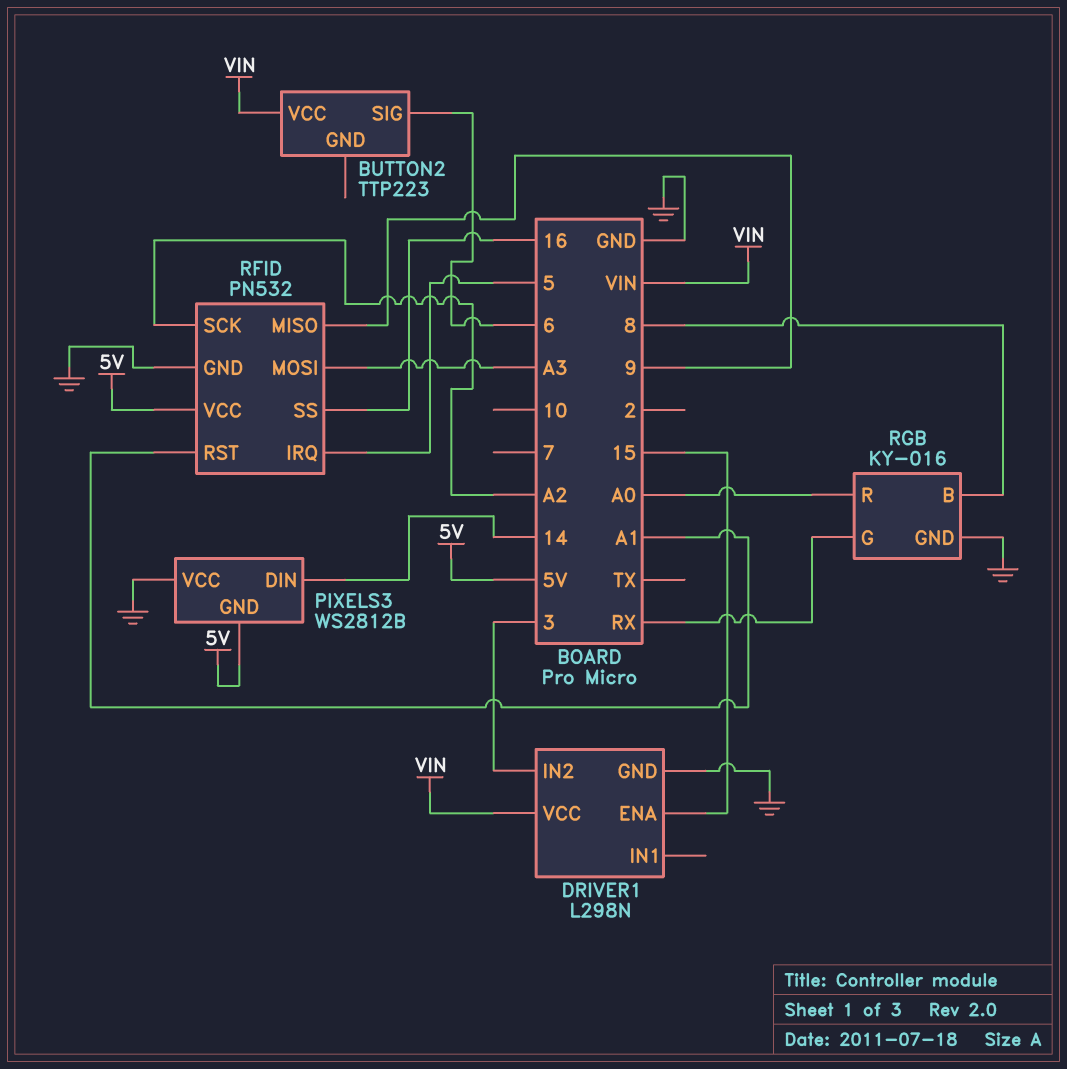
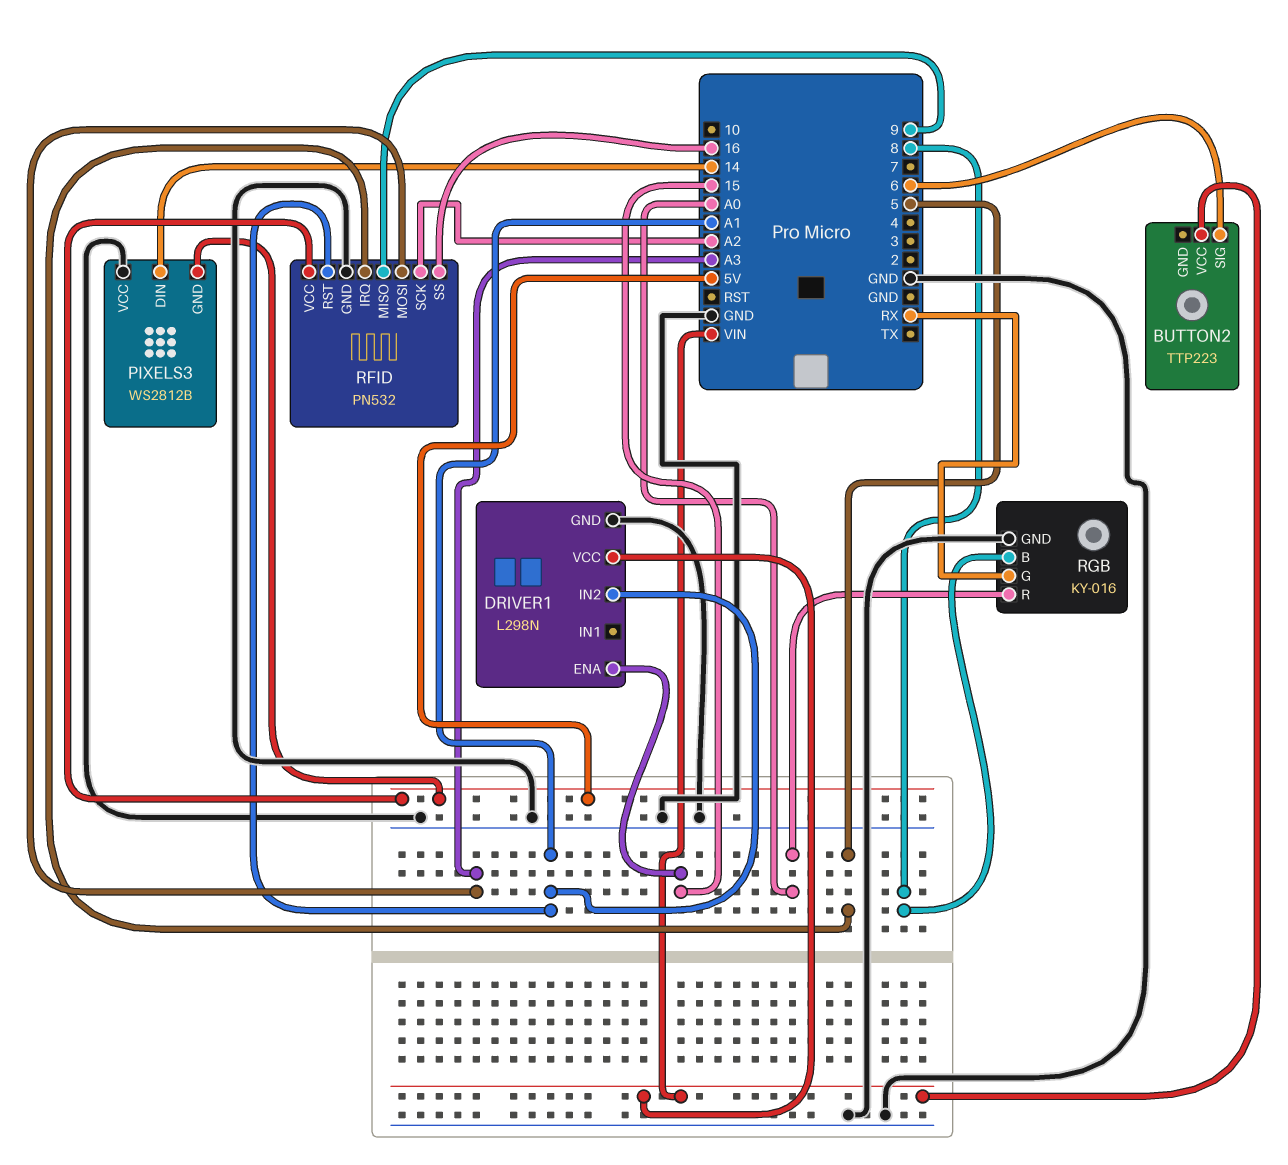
DRIVER1 pin IN2: 3 -> A1

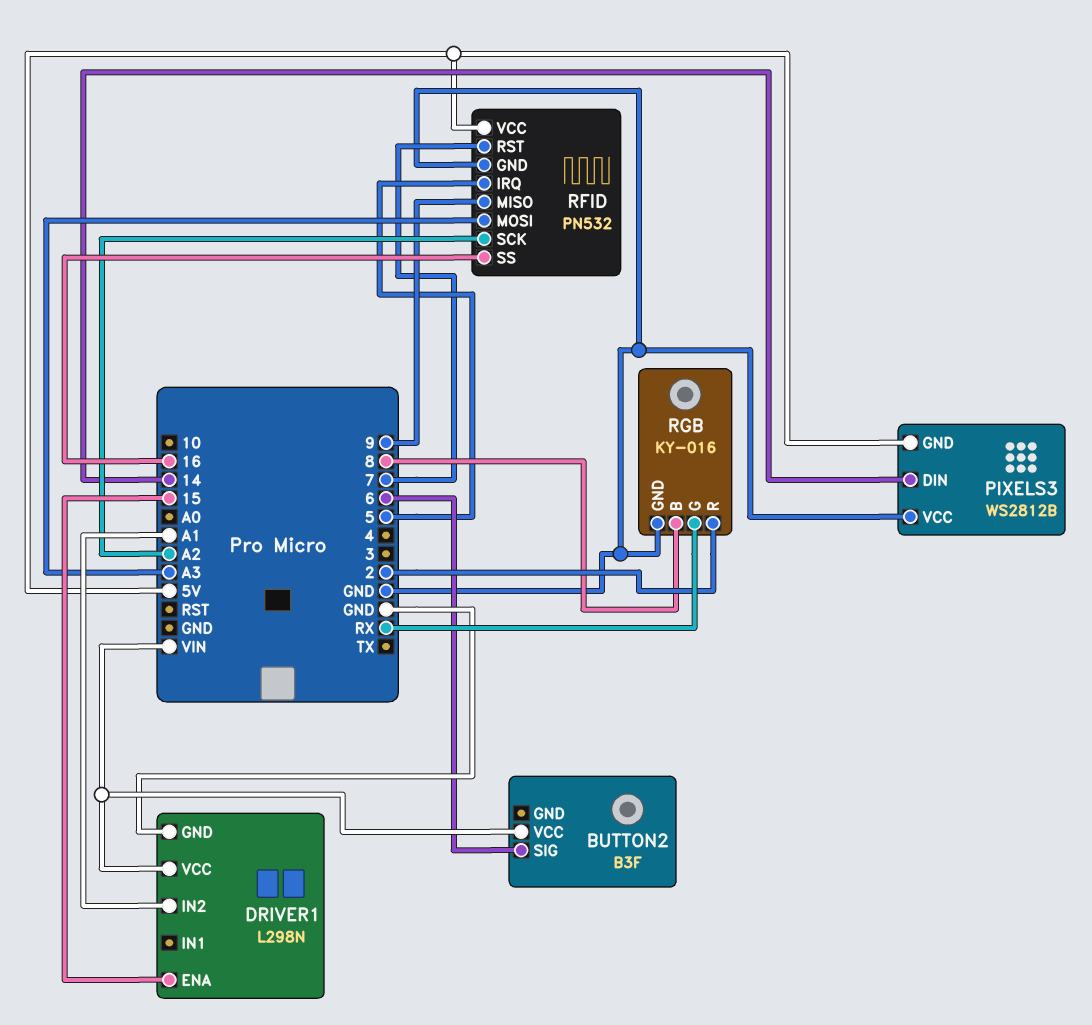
BUTTON2: TTP223 -> B3F
RFID pin RST: A1 -> 7
RGB pin R: A0 -> 2

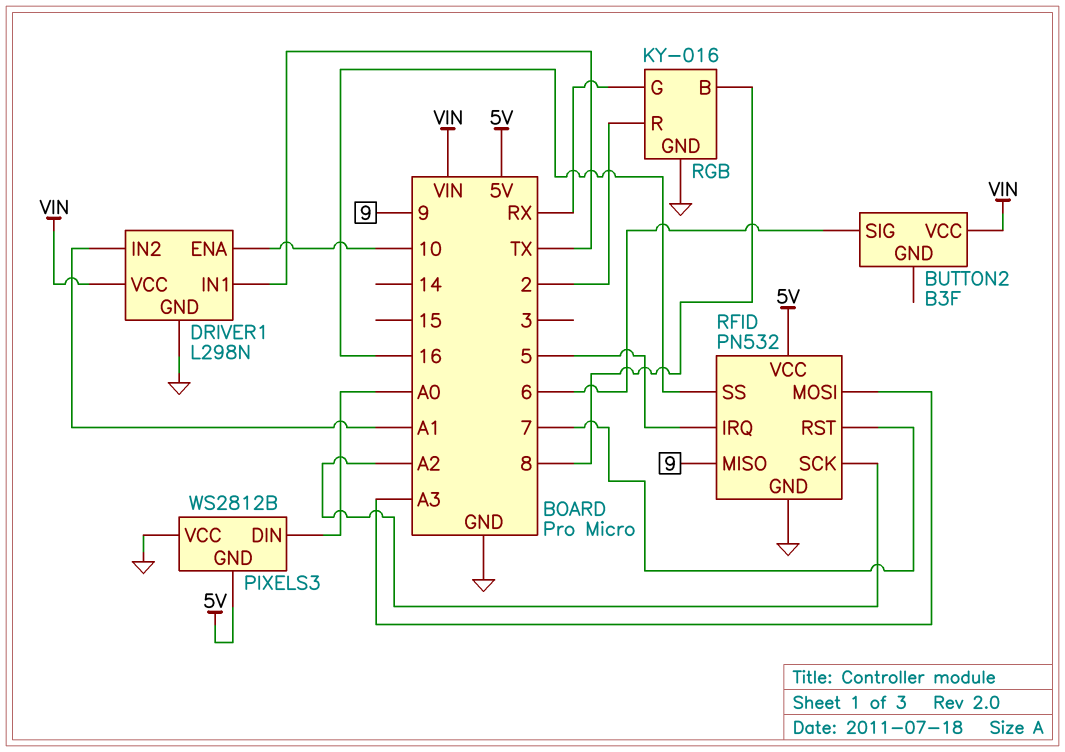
DRIVER1 pin ENA: 15 -> 10
DRIVER1 pin IN1: none -> TX
PIXELS3 pin DIN: 14 -> A0

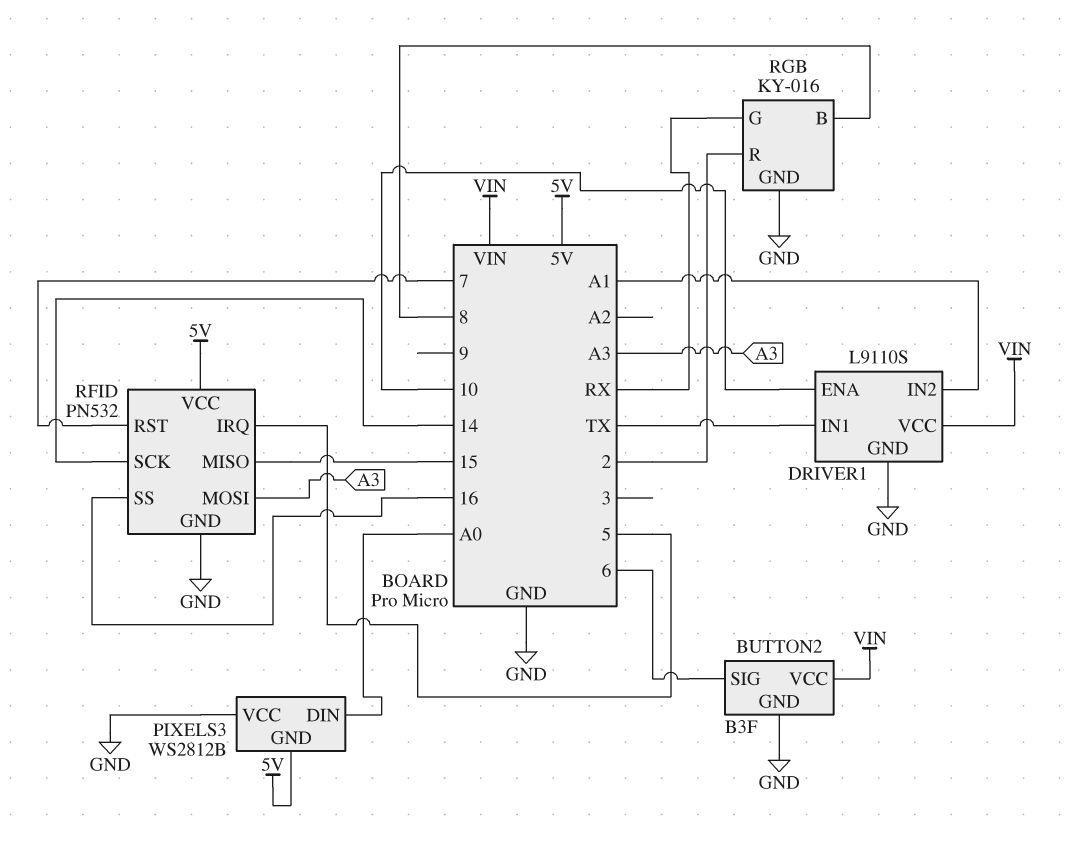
BUTTON2 pin GND: none -> GND
DRIVER1: L298N -> L9110S
RFID pin MISO: 9 -> 15
RFID pin SCK: A2 -> 14

